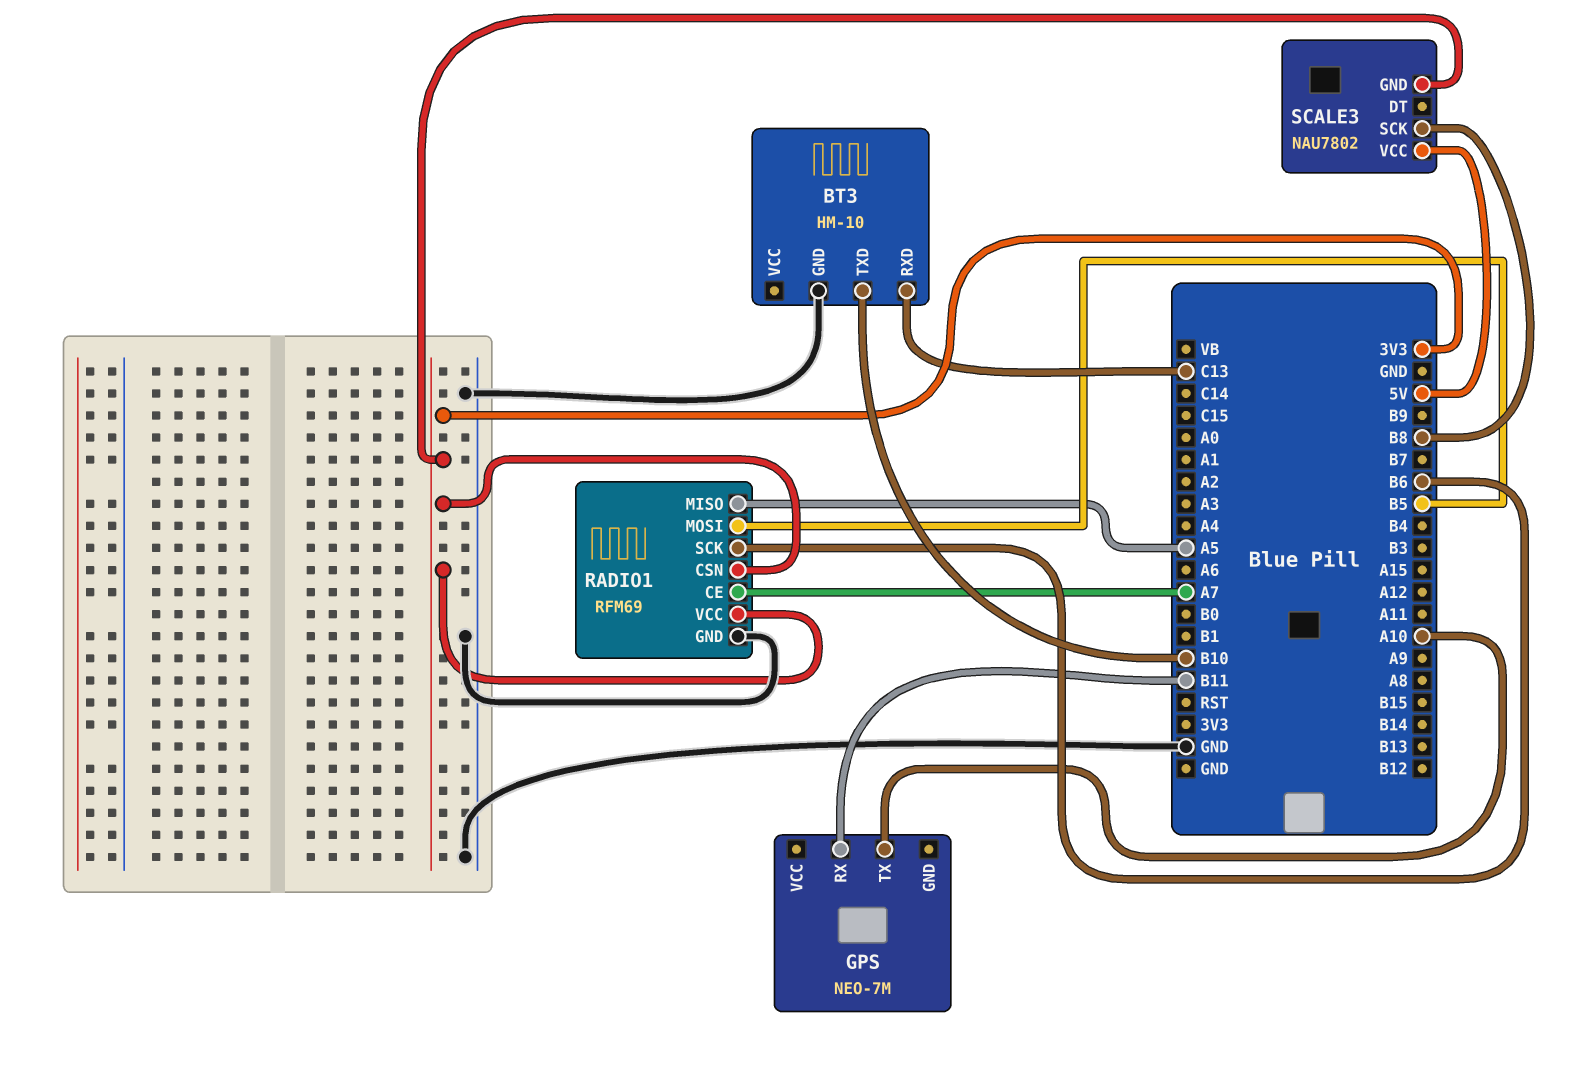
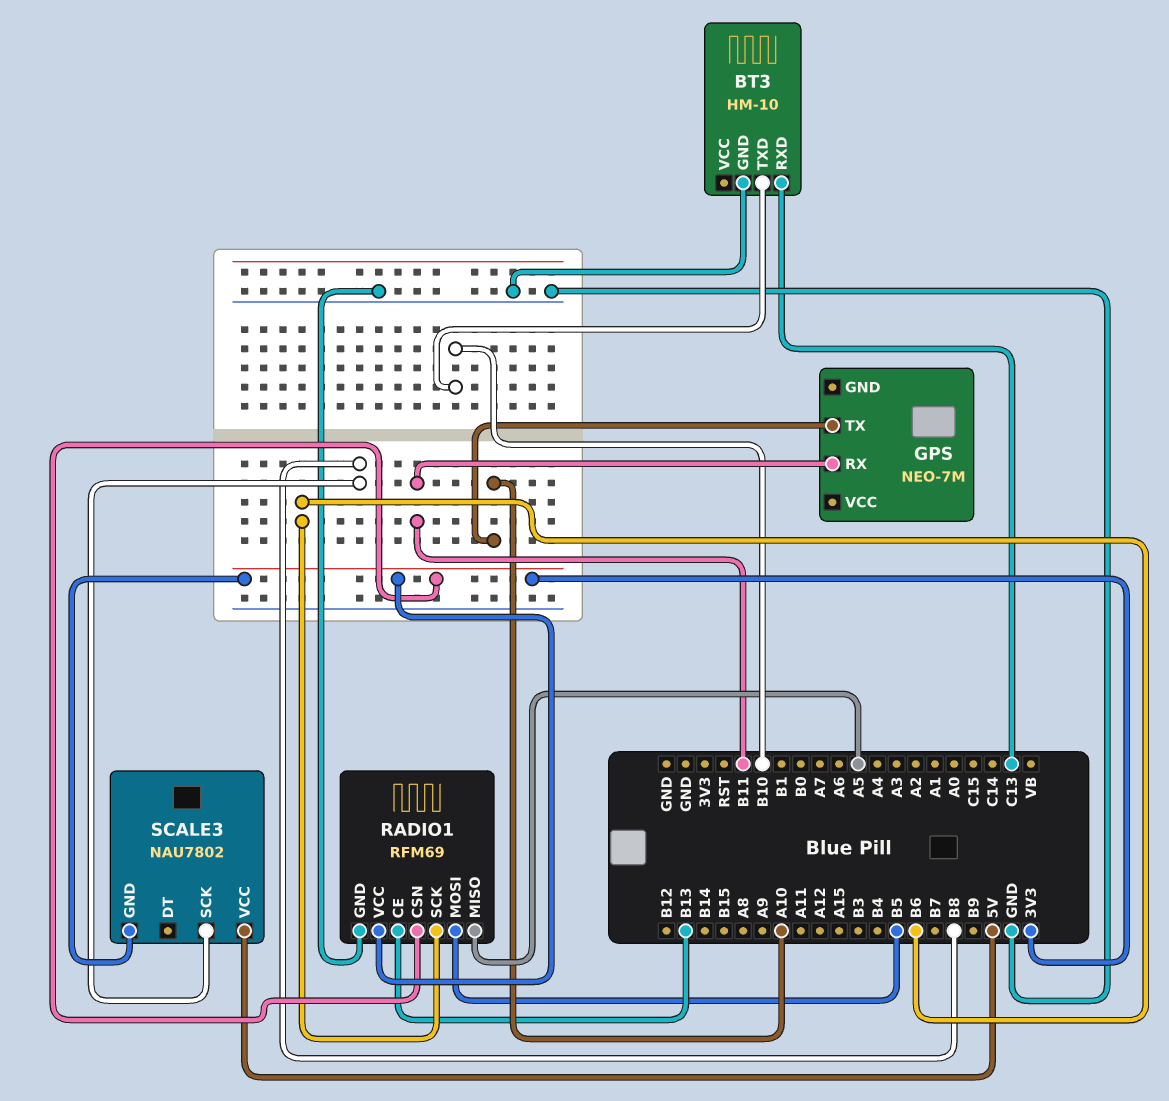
RADIO1 pin CE: A7 -> B13

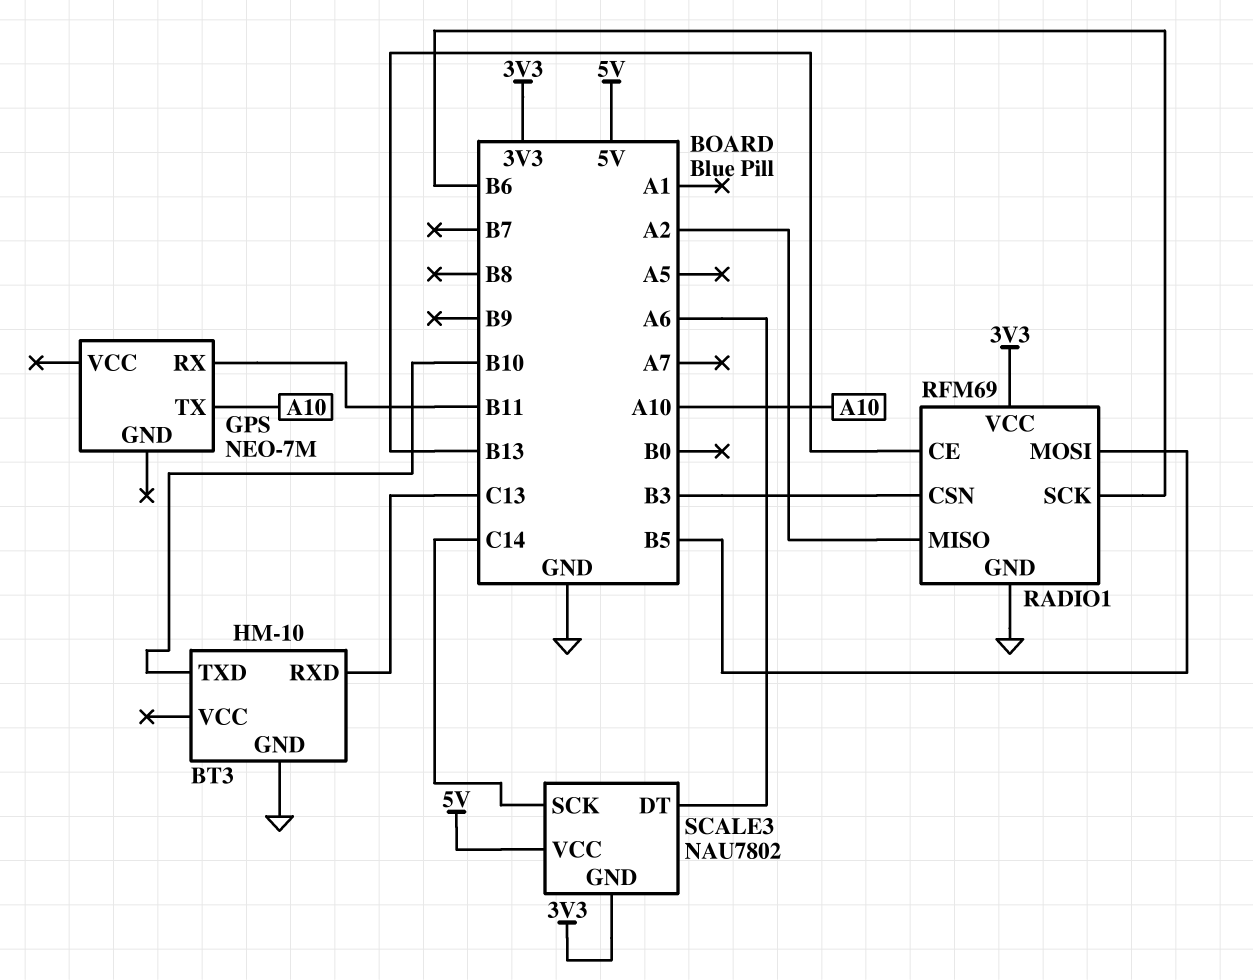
RADIO1 pin CSN: 3V3 -> B3
RADIO1 pin MISO: A5 -> A2
SCALE3 pin DT: none -> A6
SCALE3 pin SCK: B8 -> C14

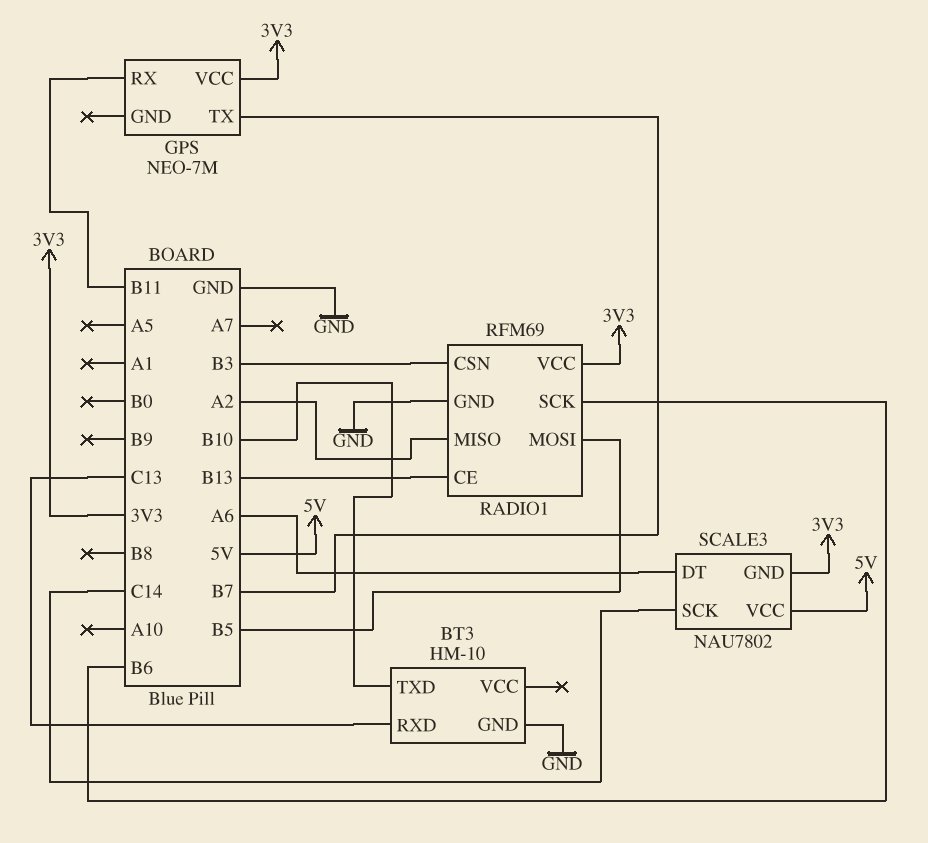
GPS pin TX: A10 -> B7
GPS pin VCC: none -> 3V3

